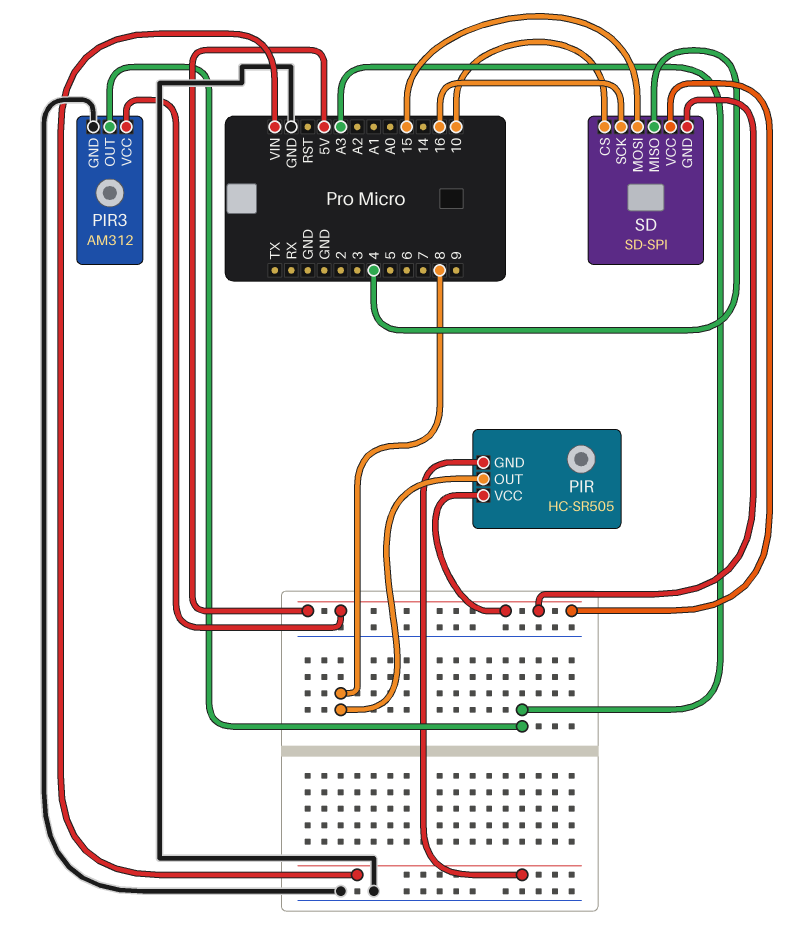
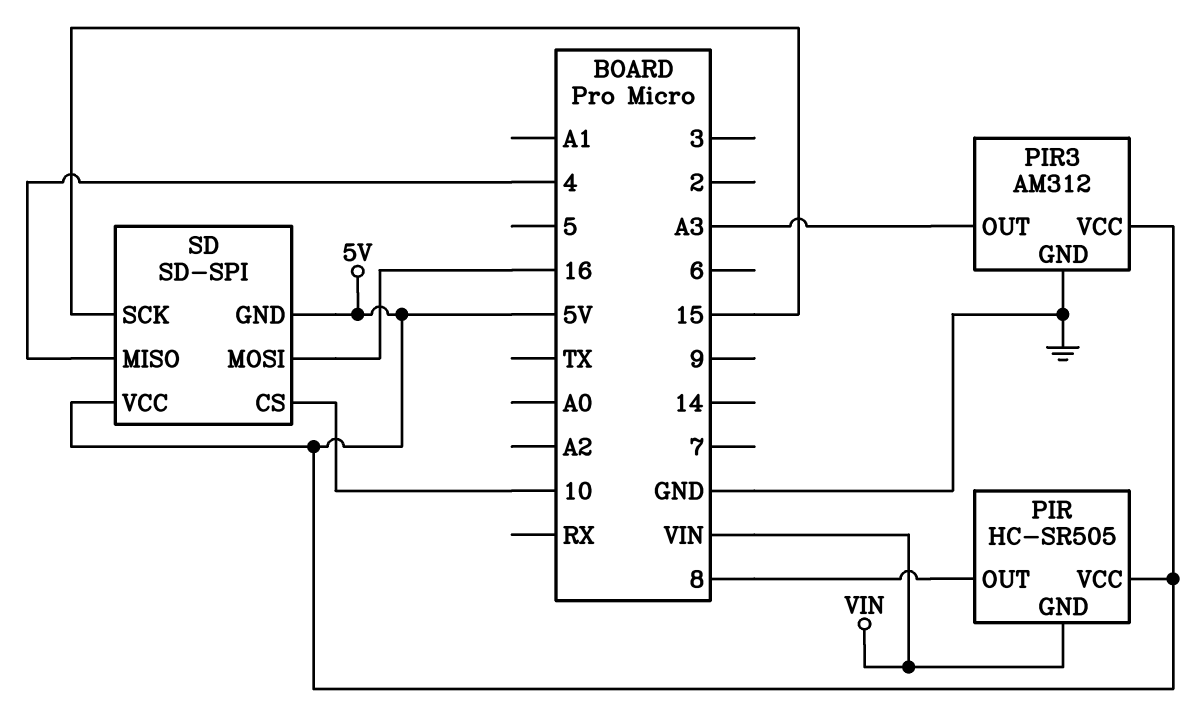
SD pin MOSI: 15 -> 16
SD pin SCK: 16 -> 15

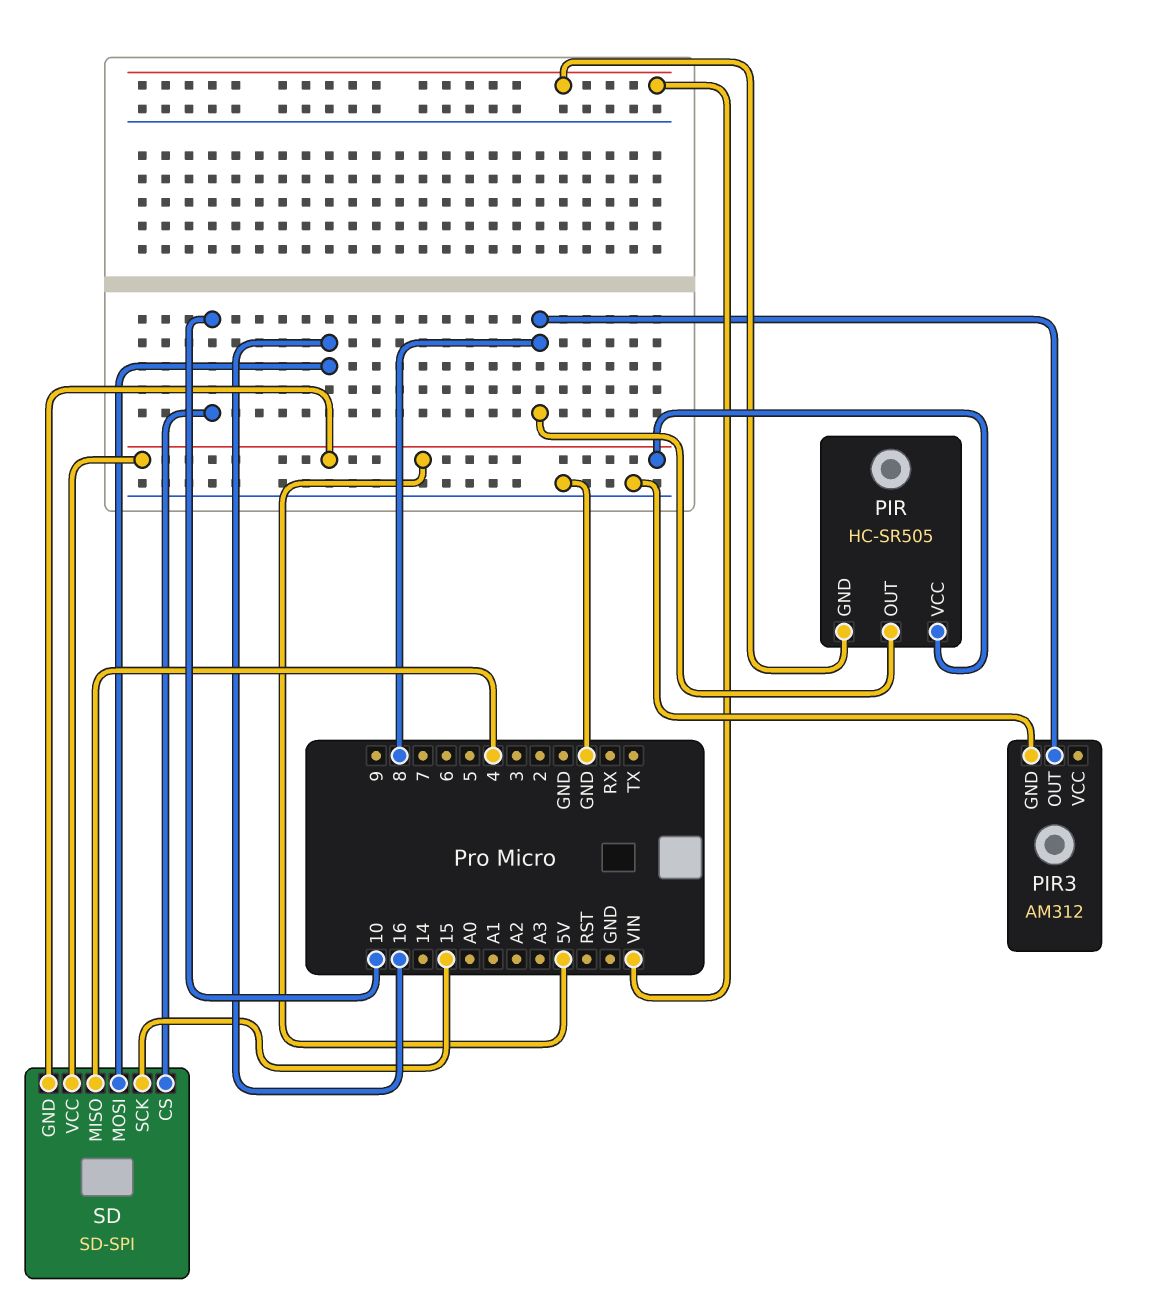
PIR3 pin OUT: A3 -> 8
PIR3 pin VCC: 5V -> none

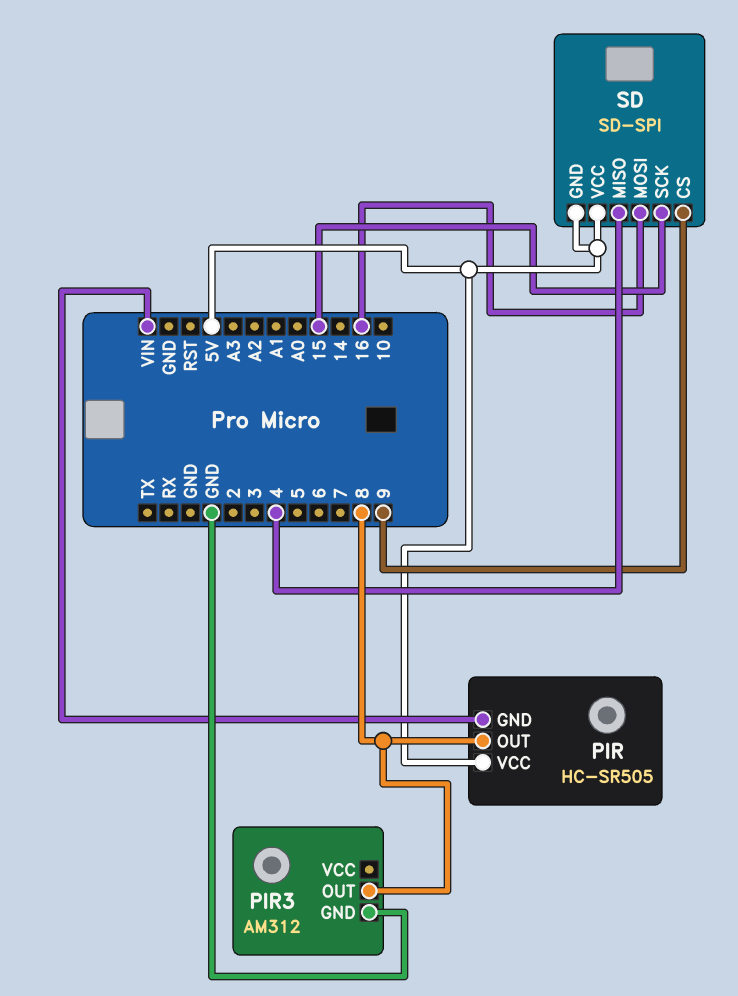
SD pin CS: 10 -> 9

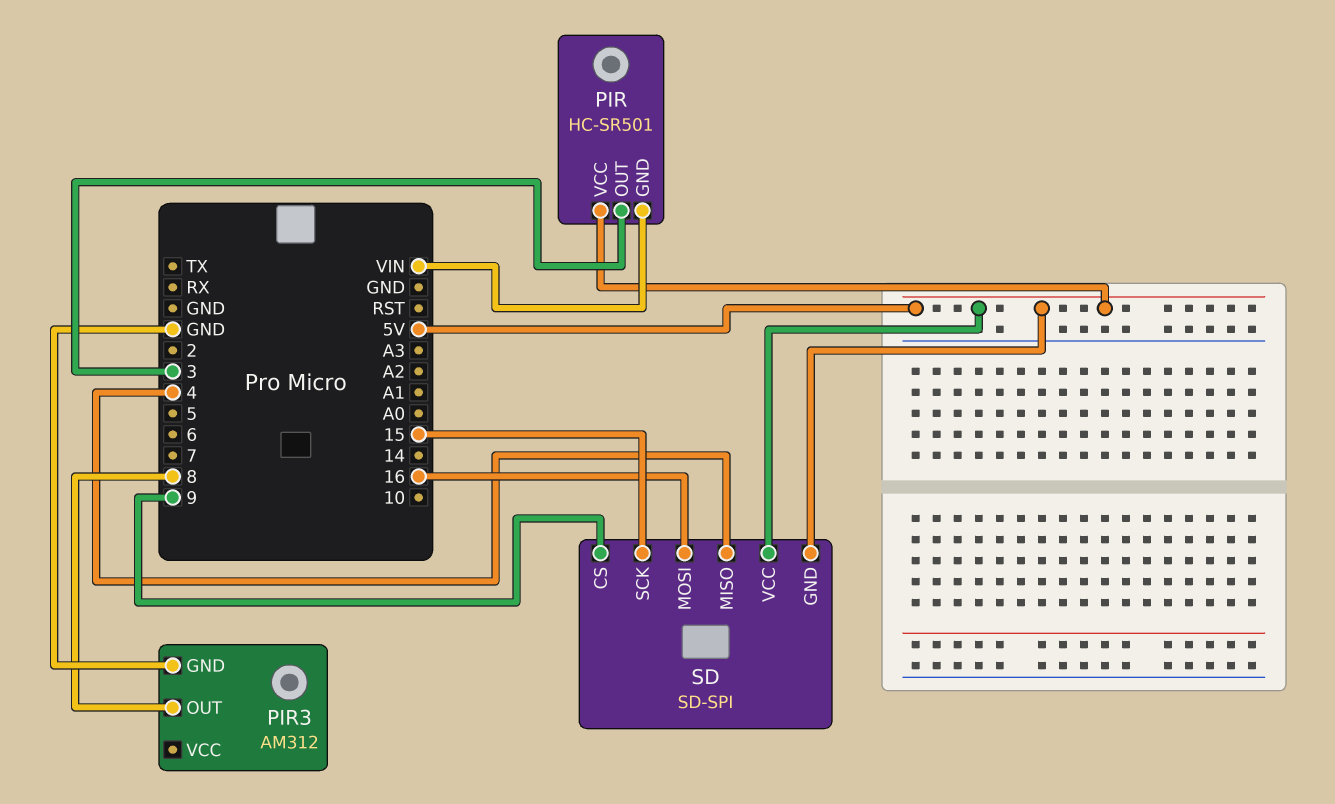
PIR: HC-SR505 -> HC-SR501
PIR pin OUT: 8 -> 3

